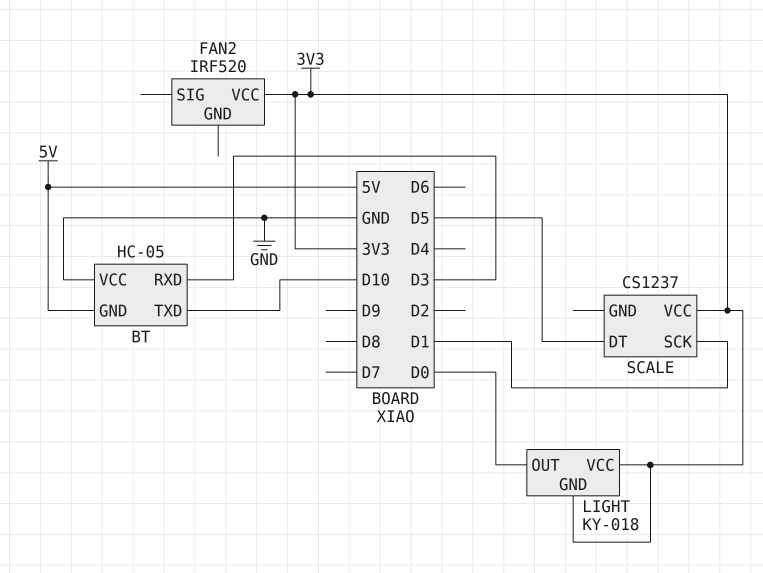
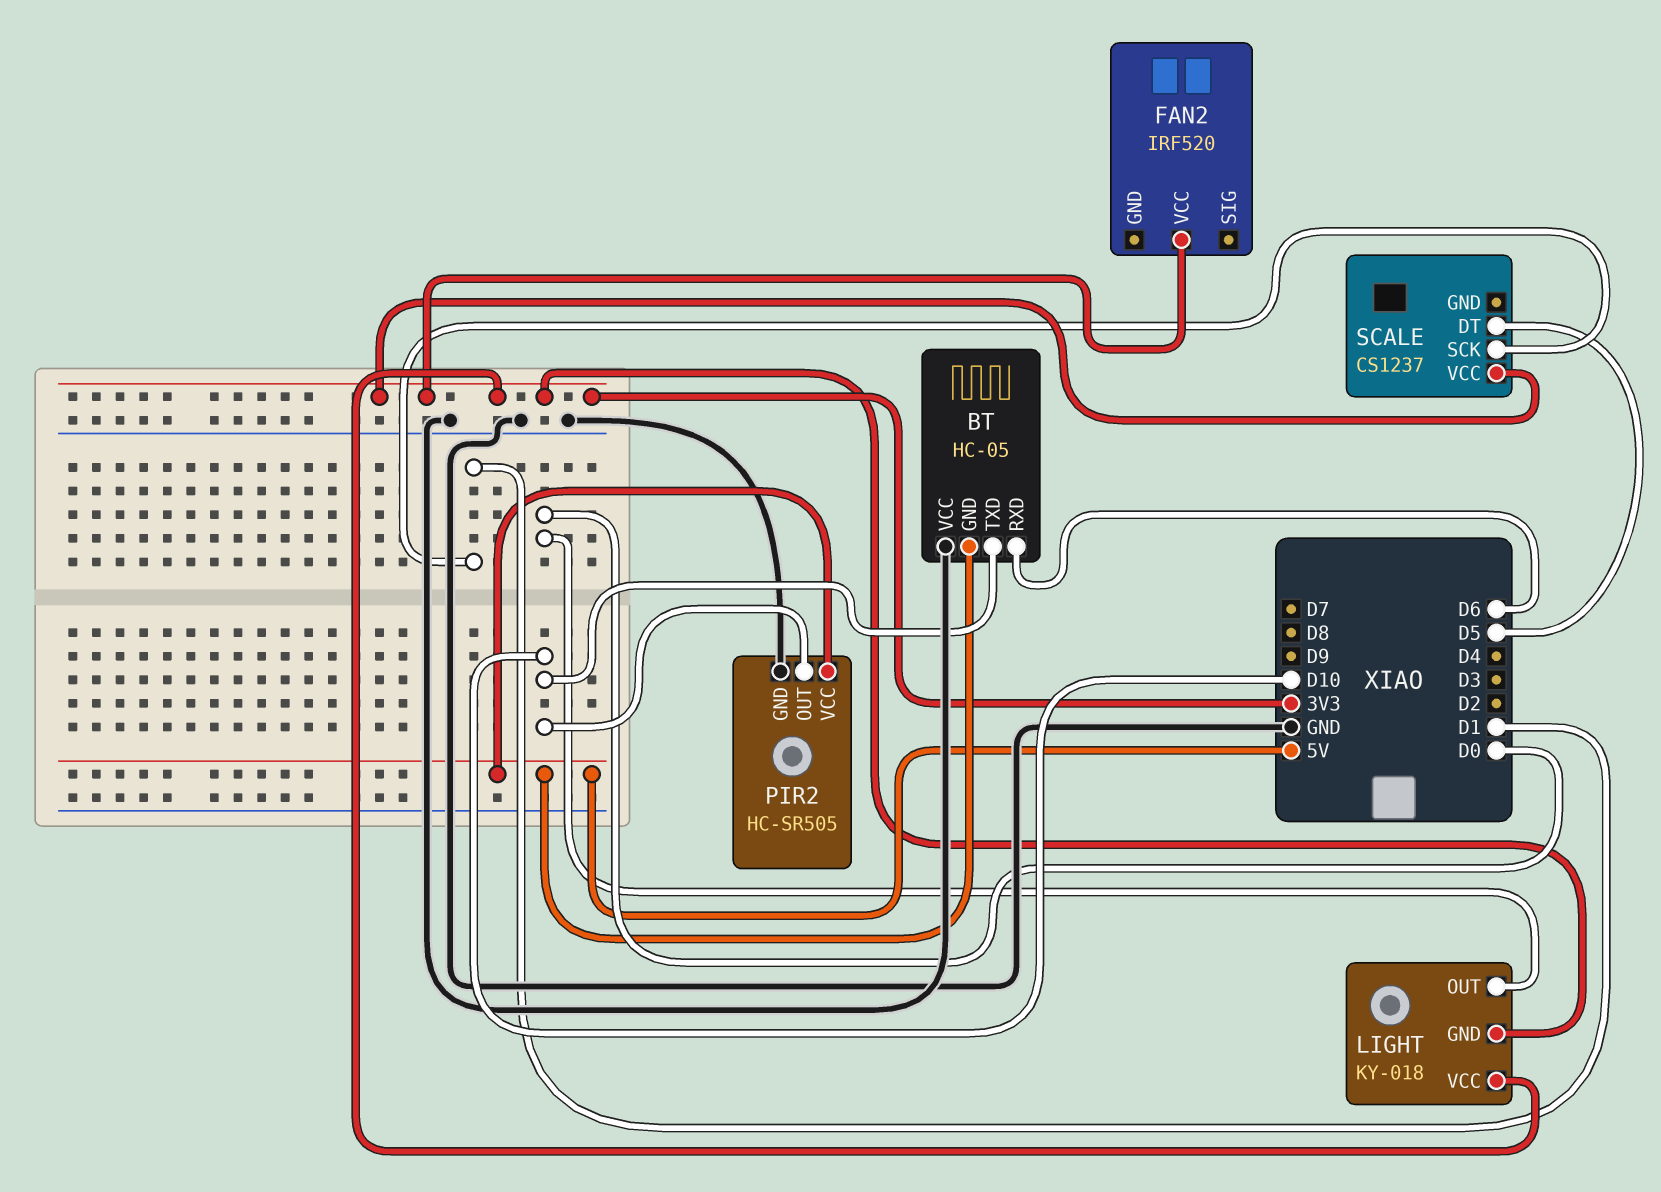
BT pin RXD: D3 -> D6
PIR2: none -> HC-SR505
PIR2 pin GND: none -> GND
PIR2 pin OUT: none -> D10
PIR2 pin VCC: none -> 5V

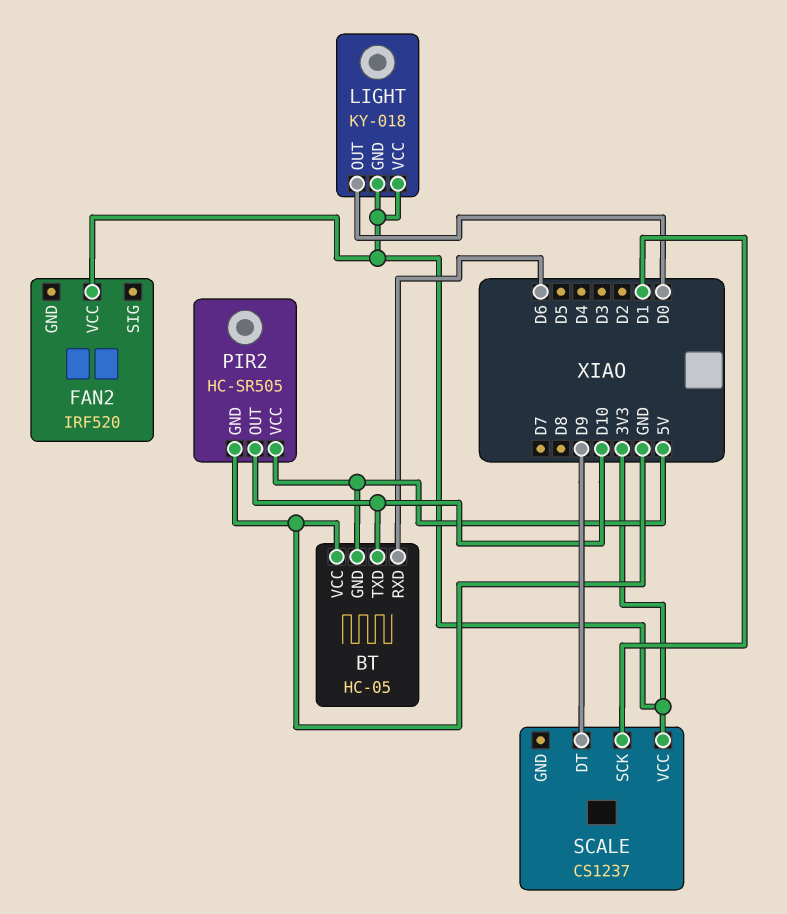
SCALE pin DT: D5 -> D9

